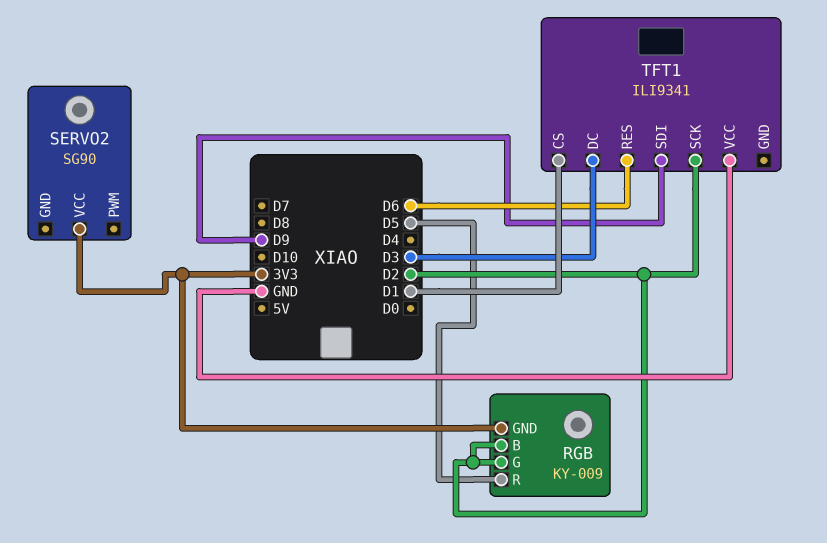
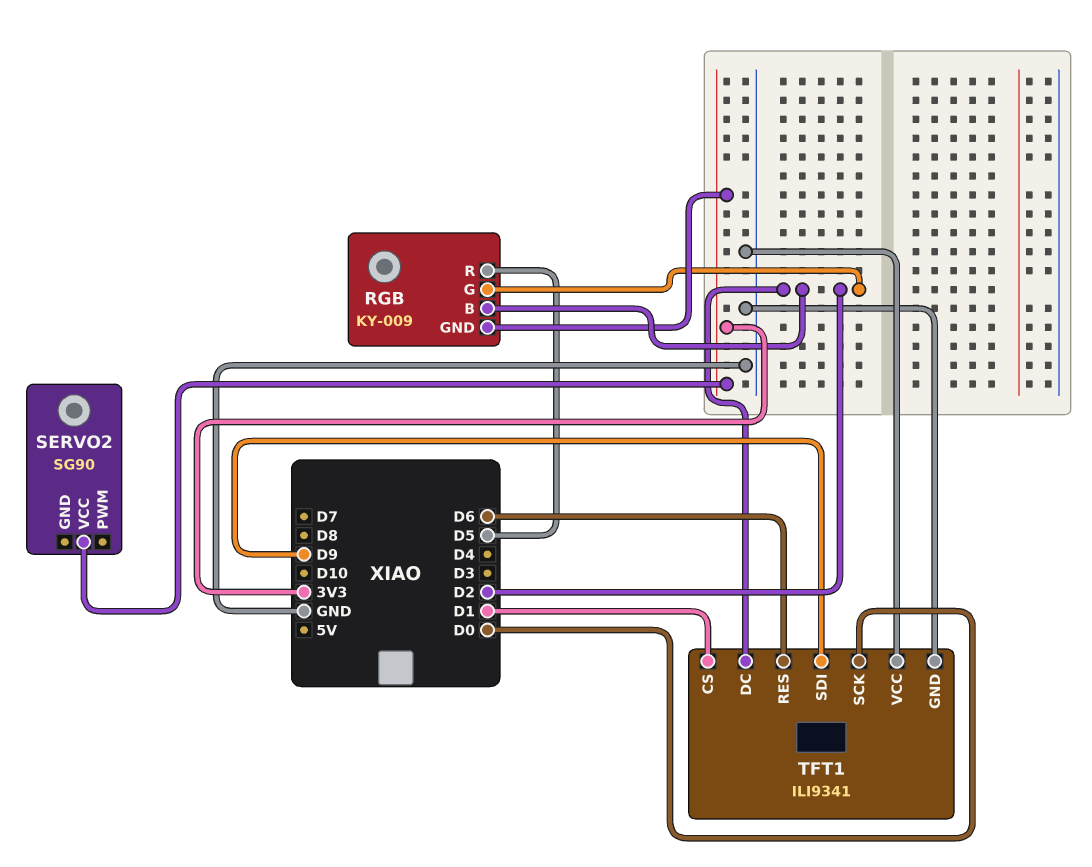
TFT1 pin DC: D3 -> D2
TFT1 pin GND: none -> GND
TFT1 pin SCK: D2 -> D0

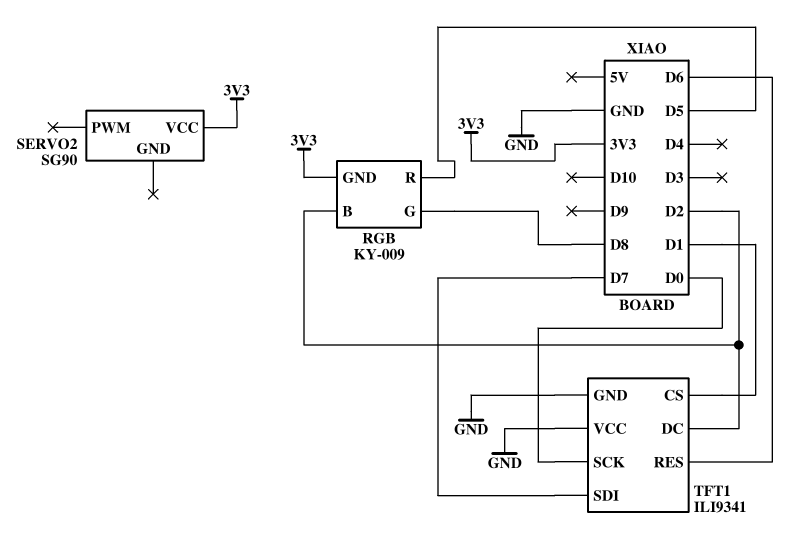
RGB pin G: D2 -> D8
TFT1 pin SDI: D9 -> D7

